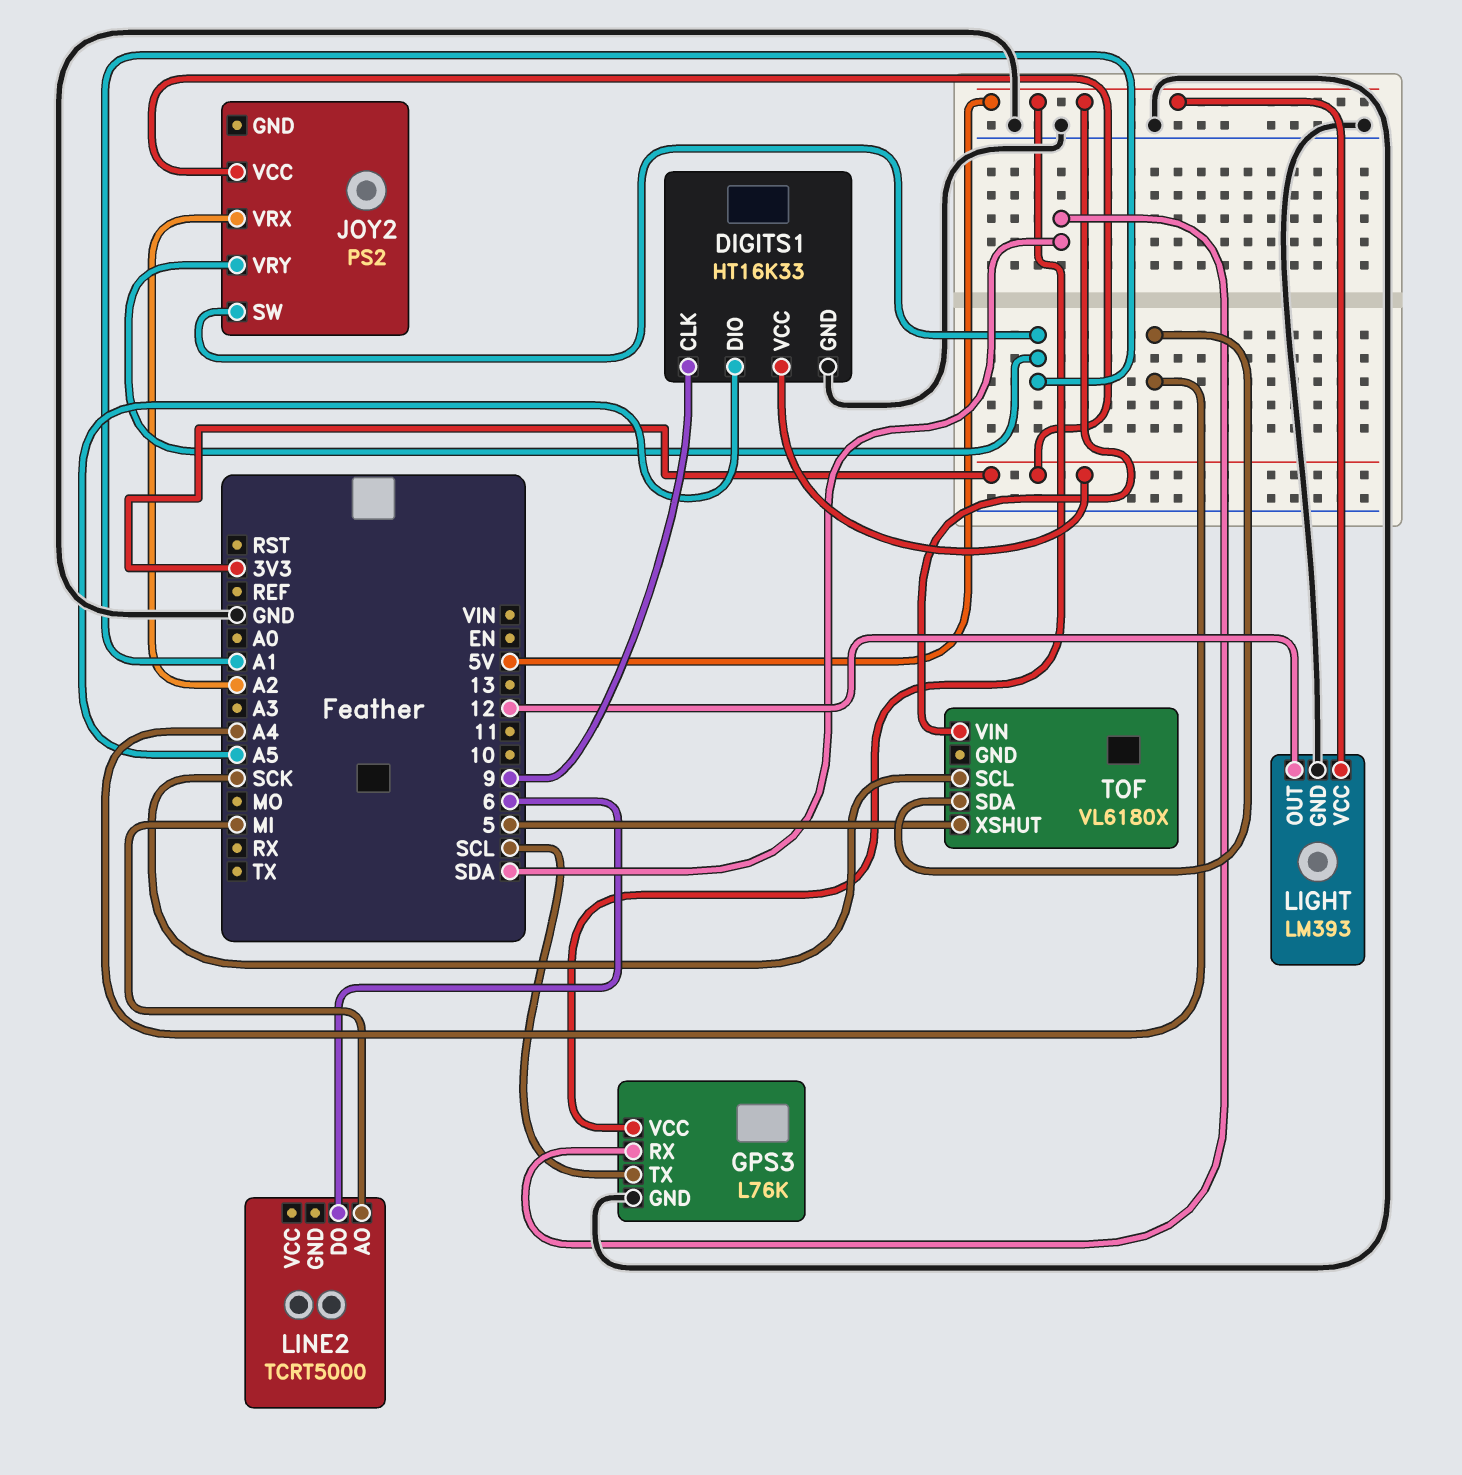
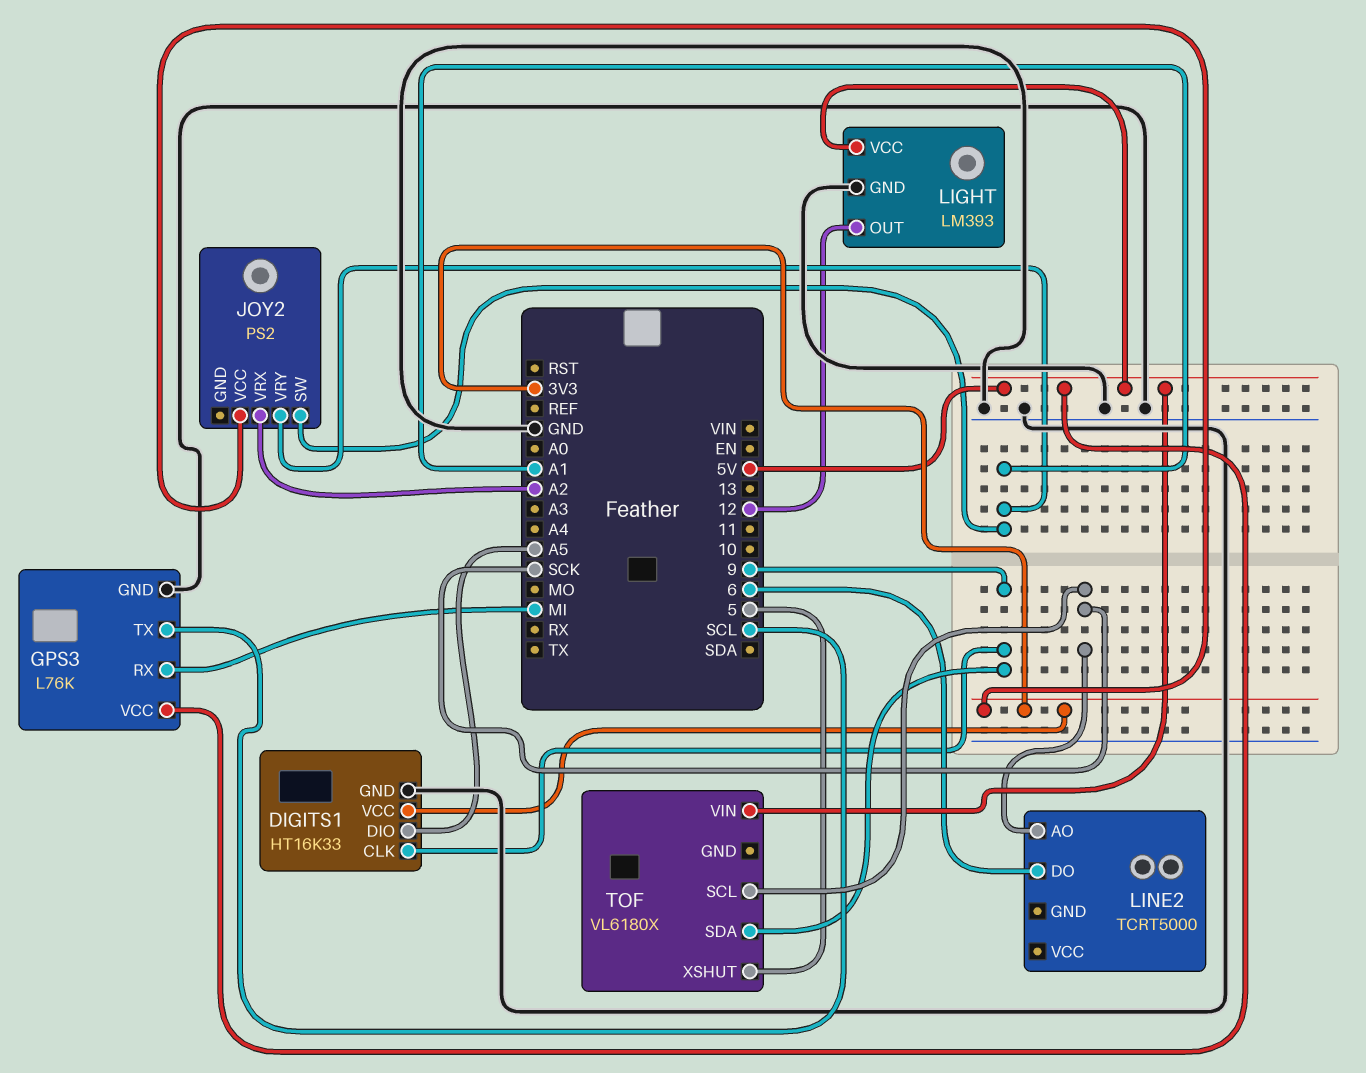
GPS3 pin RX: SDA -> MI
LINE2 pin AO: MI -> SCK
TOF pin SDA: A4 -> 9

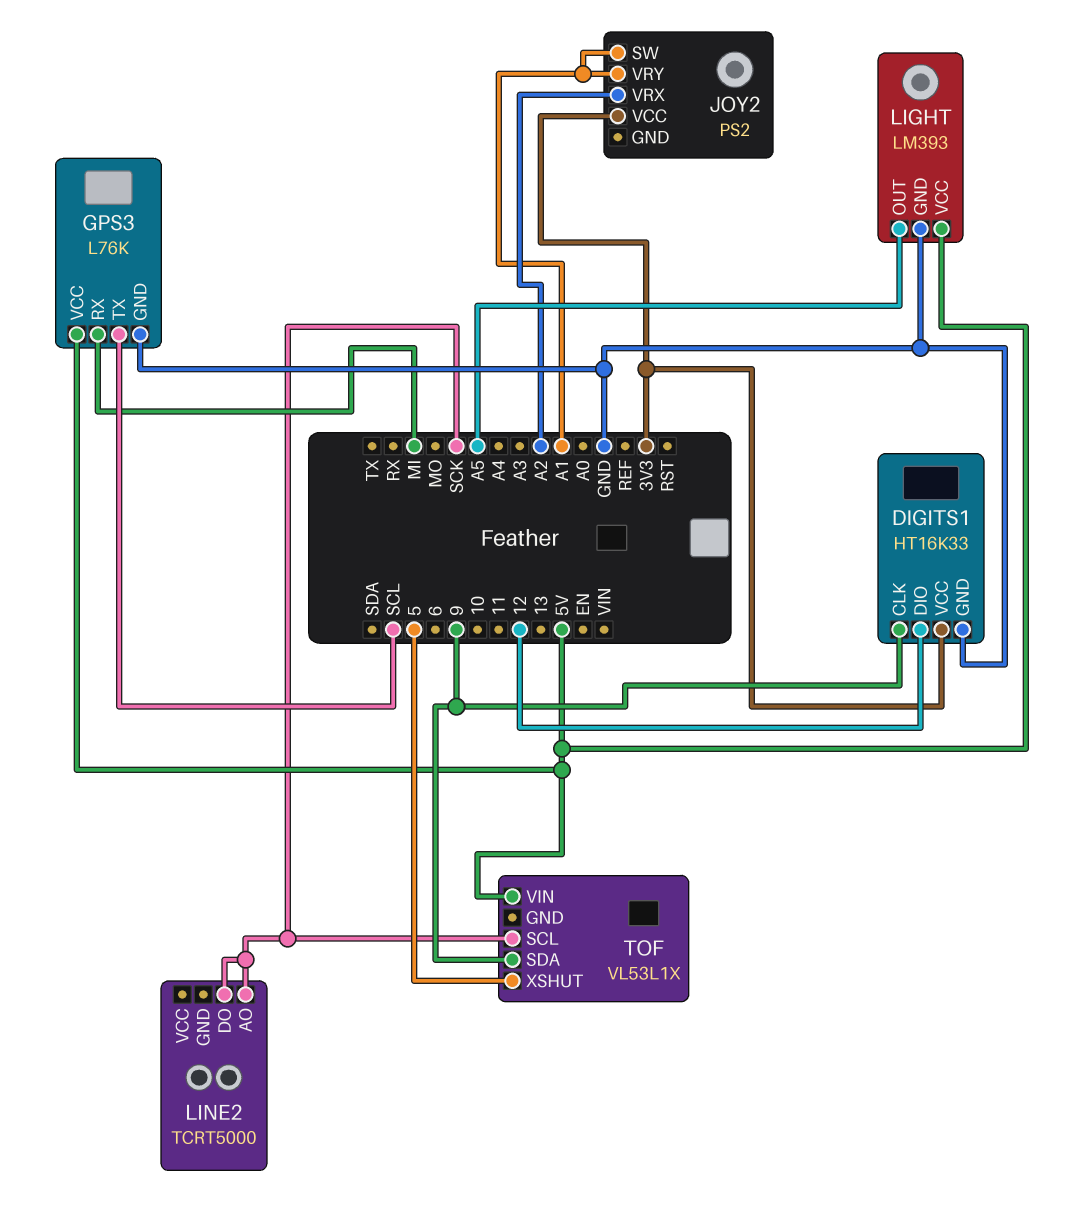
DIGITS1 pin DIO: A5 -> 12
LIGHT pin OUT: 12 -> A5
LINE2 pin DO: 6 -> SCK
TOF: VL6180X -> VL53L1X

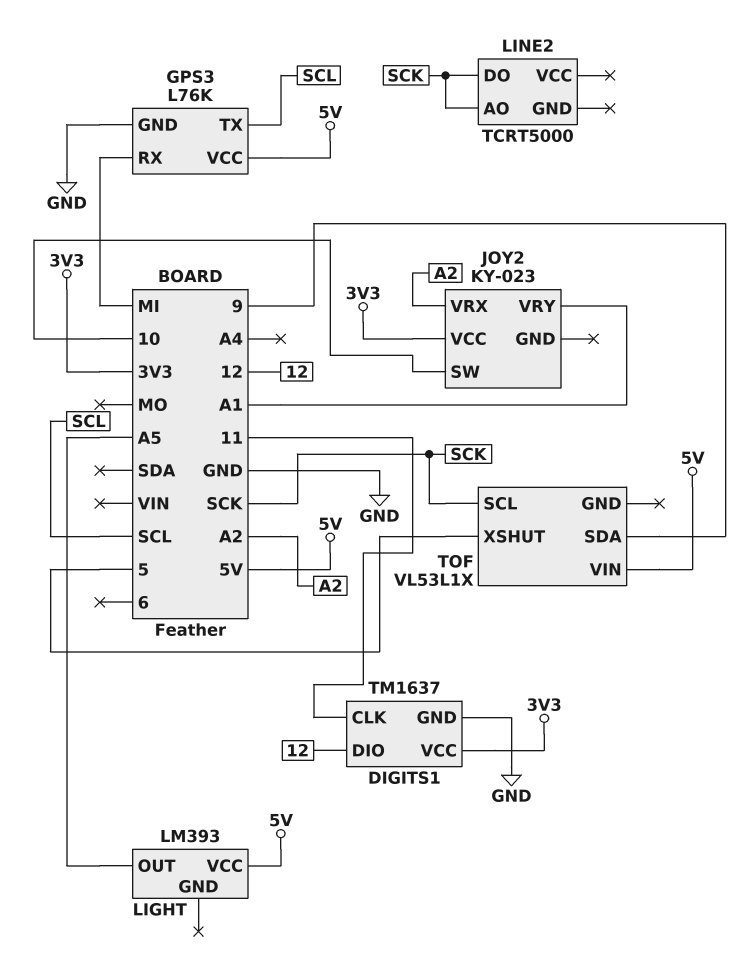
DIGITS1: HT16K33 -> TM1637
DIGITS1 pin CLK: 9 -> 11
JOY2: PS2 -> KY-023
JOY2 pin SW: A1 -> 10
LIGHT pin GND: GND -> none

